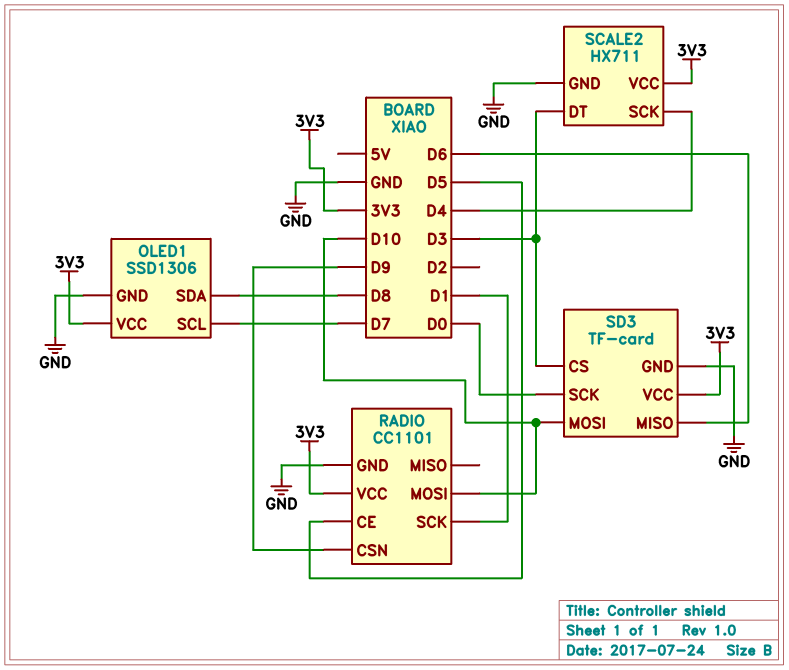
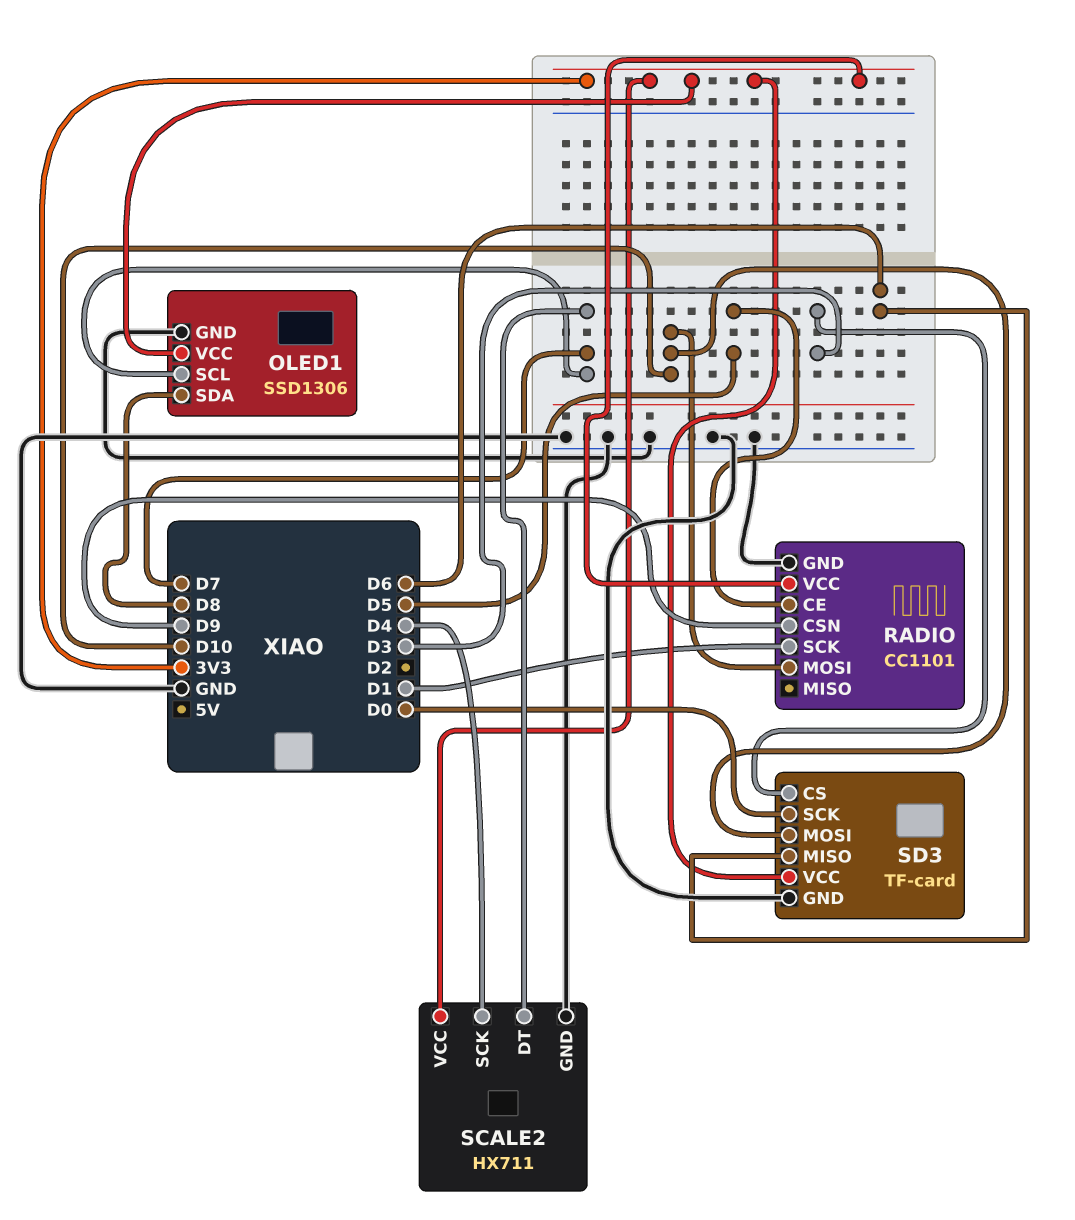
SCALE2 pin DT: D3 -> D7

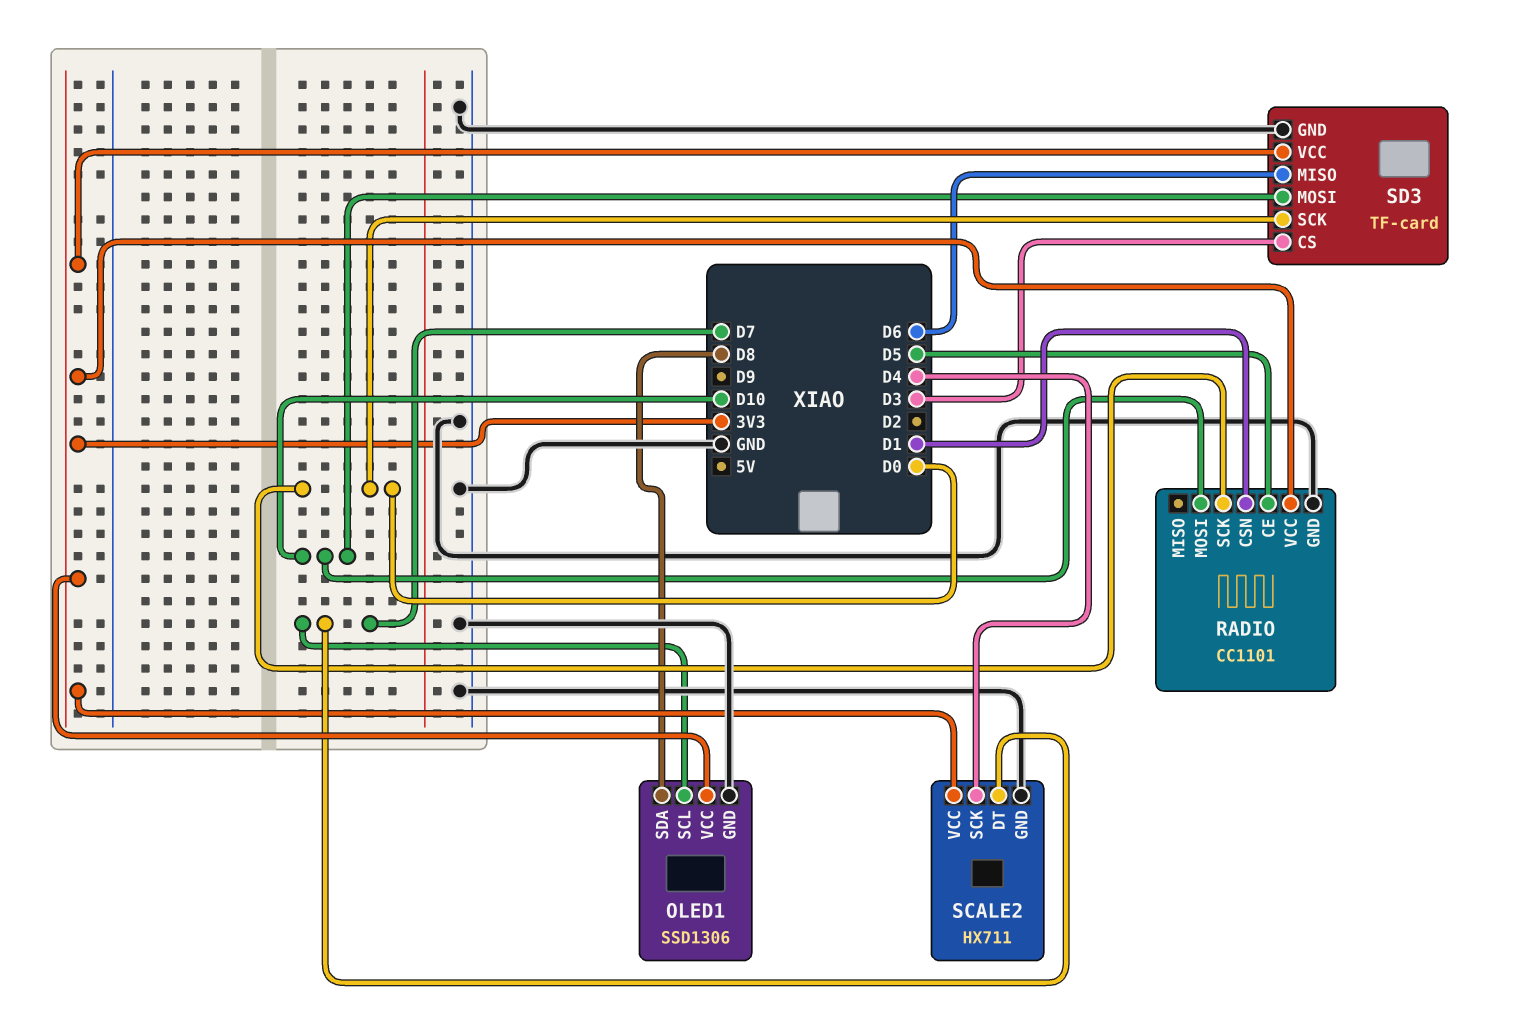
RADIO pin CSN: D9 -> D1
RADIO pin SCK: D1 -> D0

